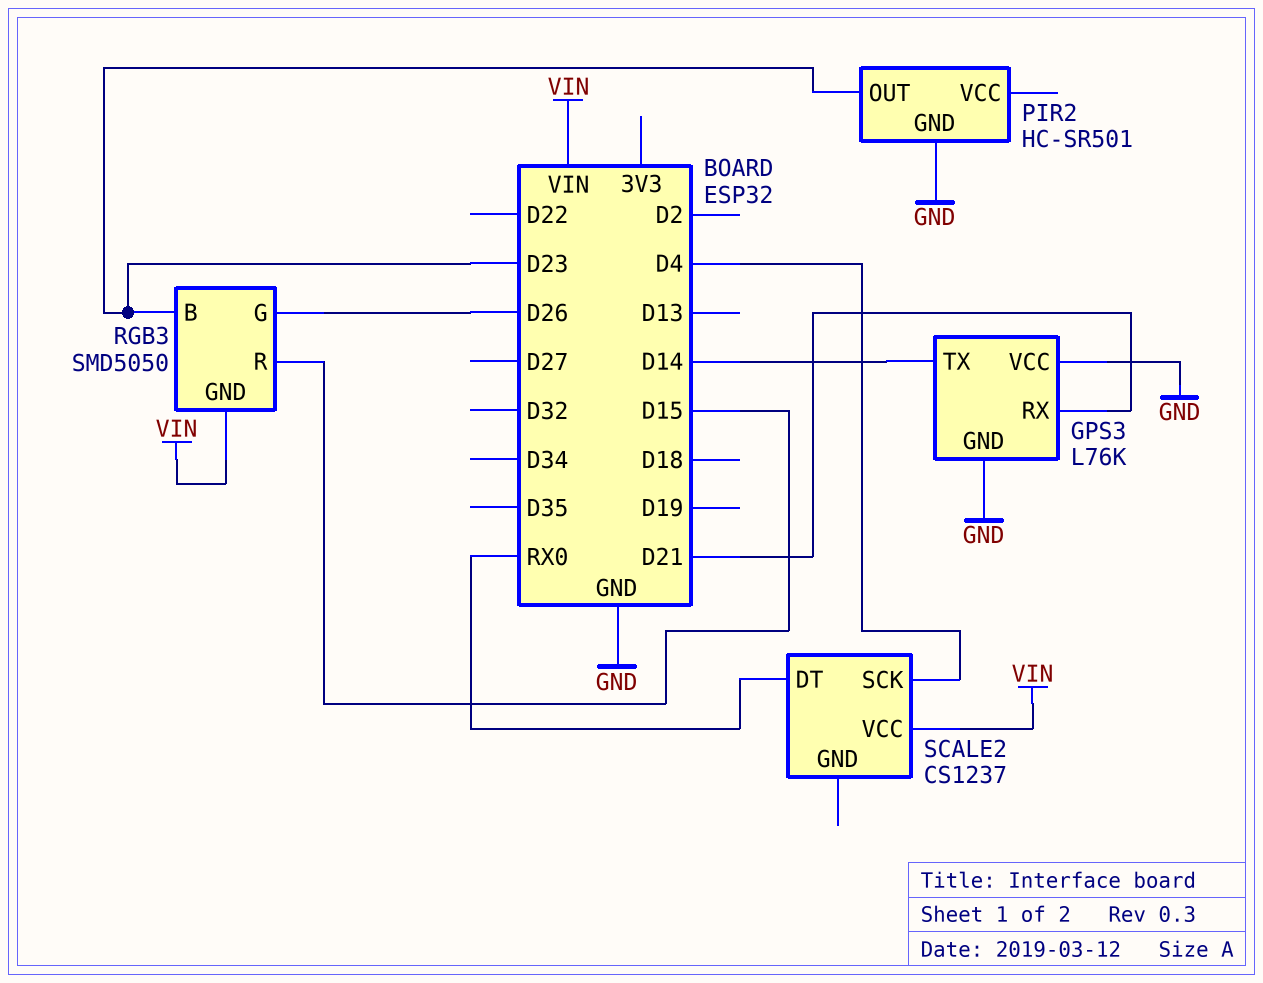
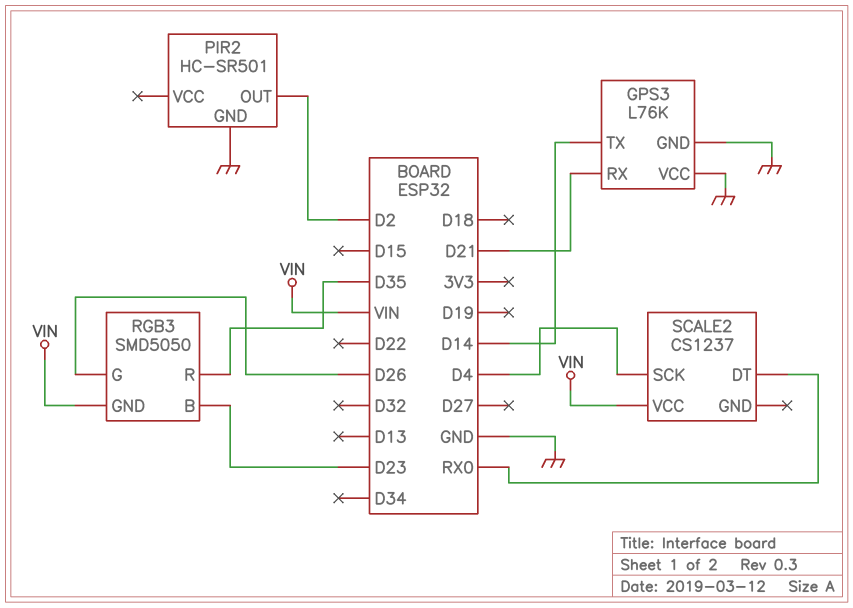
PIR2 pin OUT: D23 -> D2
RGB3 pin R: D15 -> D35

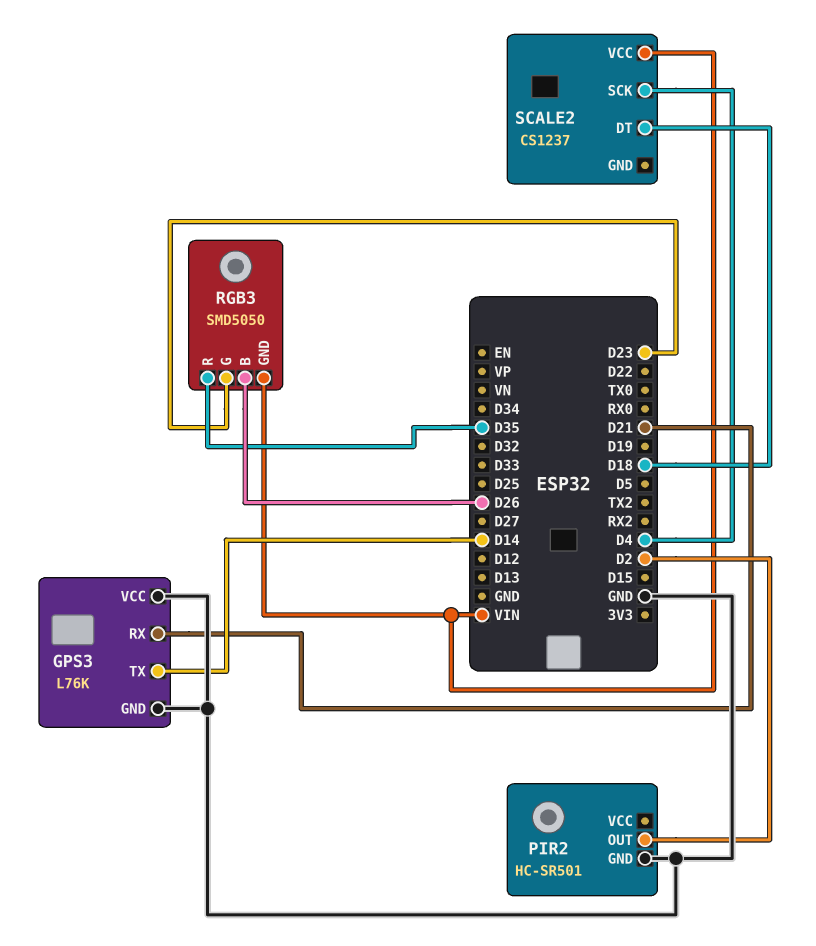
RGB3 pin B: D23 -> D26
RGB3 pin G: D26 -> D23
SCALE2 pin DT: RX0 -> D18

